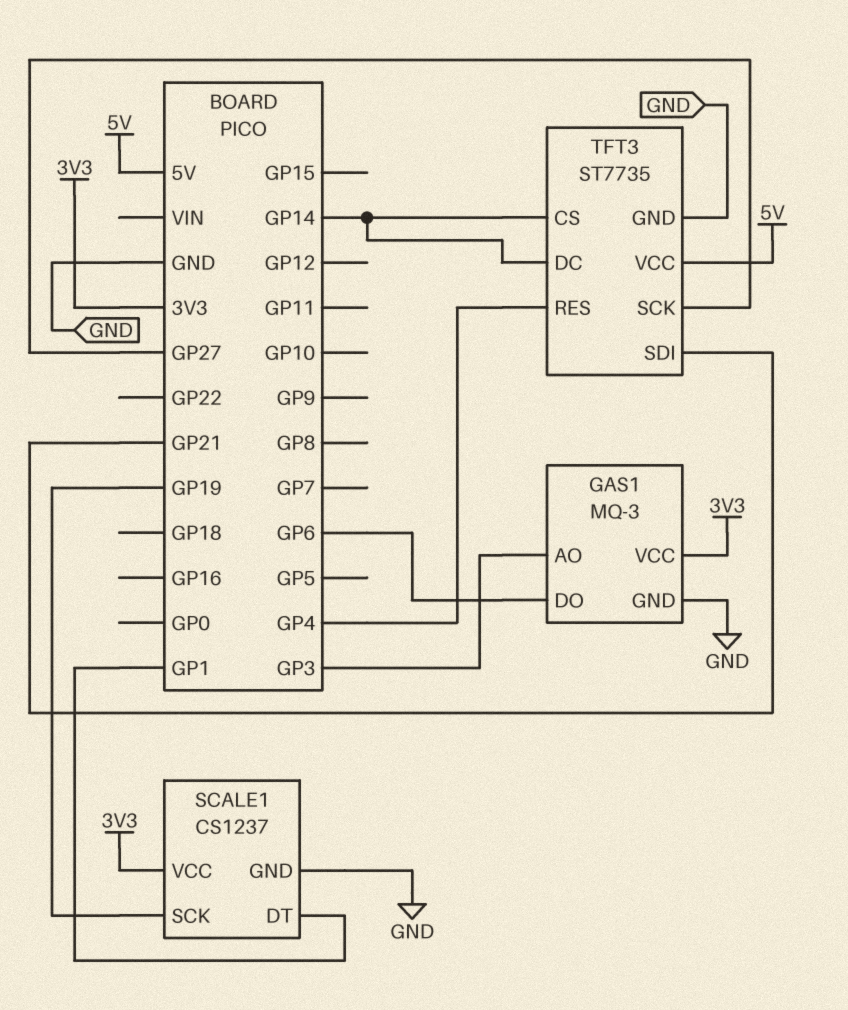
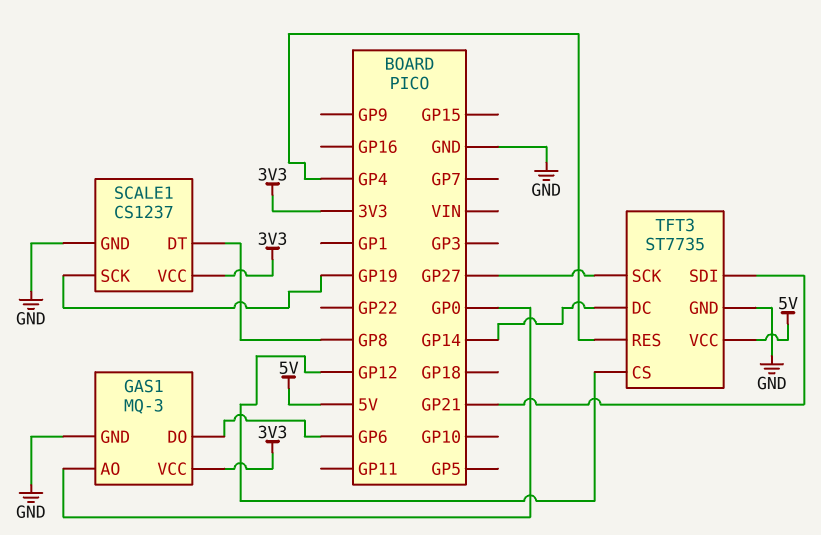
GAS1 pin AO: GP3 -> GP0
SCALE1 pin DT: GP1 -> GP8
TFT3 pin CS: GP14 -> GP12

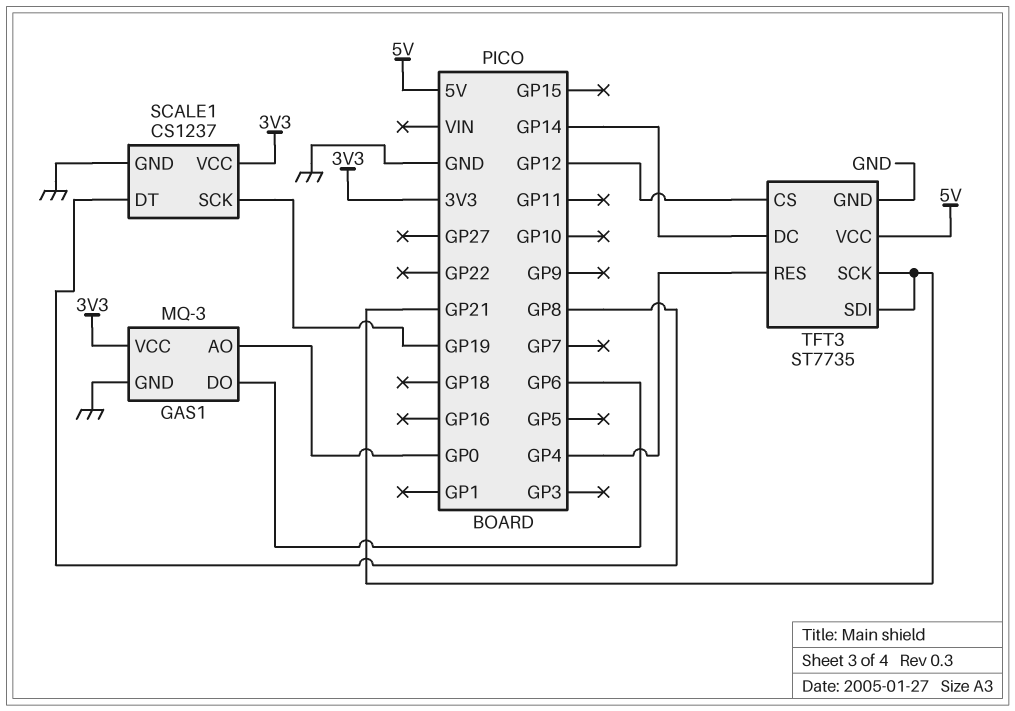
TFT3 pin SCK: GP27 -> GP21

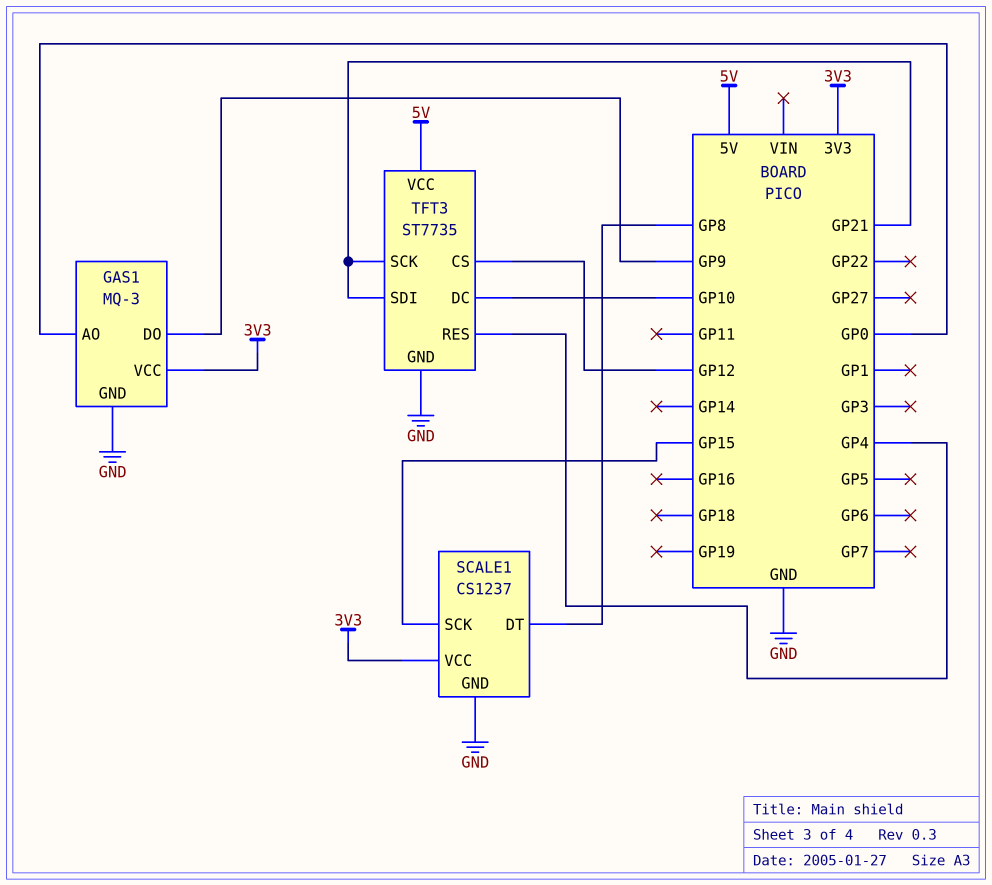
GAS1 pin DO: GP6 -> GP9
SCALE1 pin SCK: GP19 -> GP15
TFT3 pin DC: GP14 -> GP10

